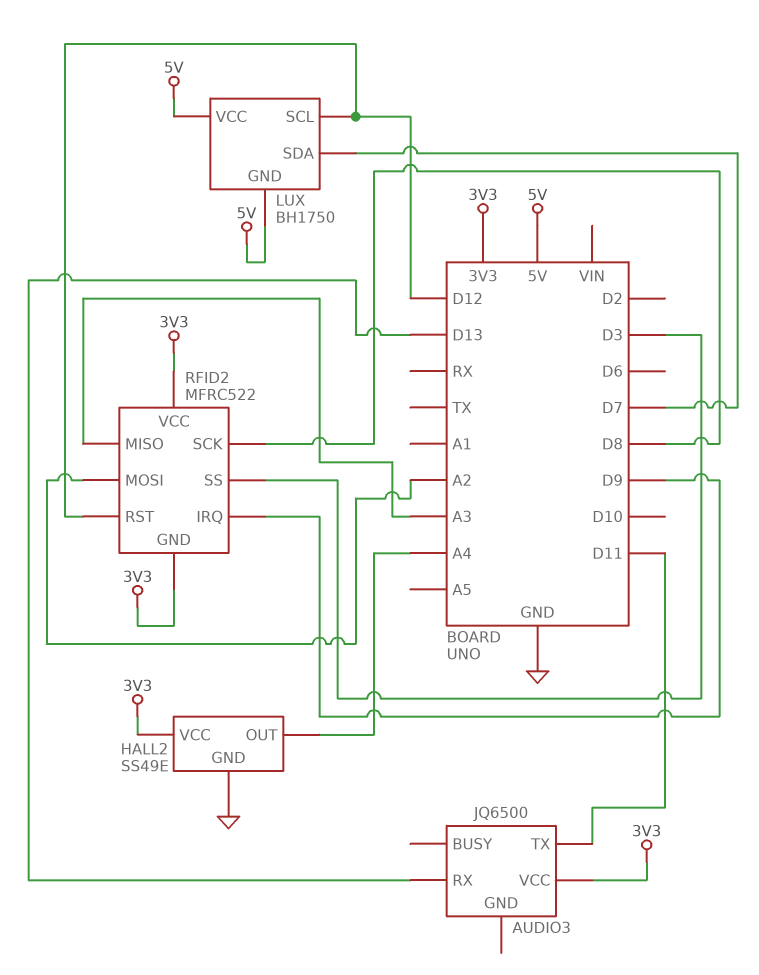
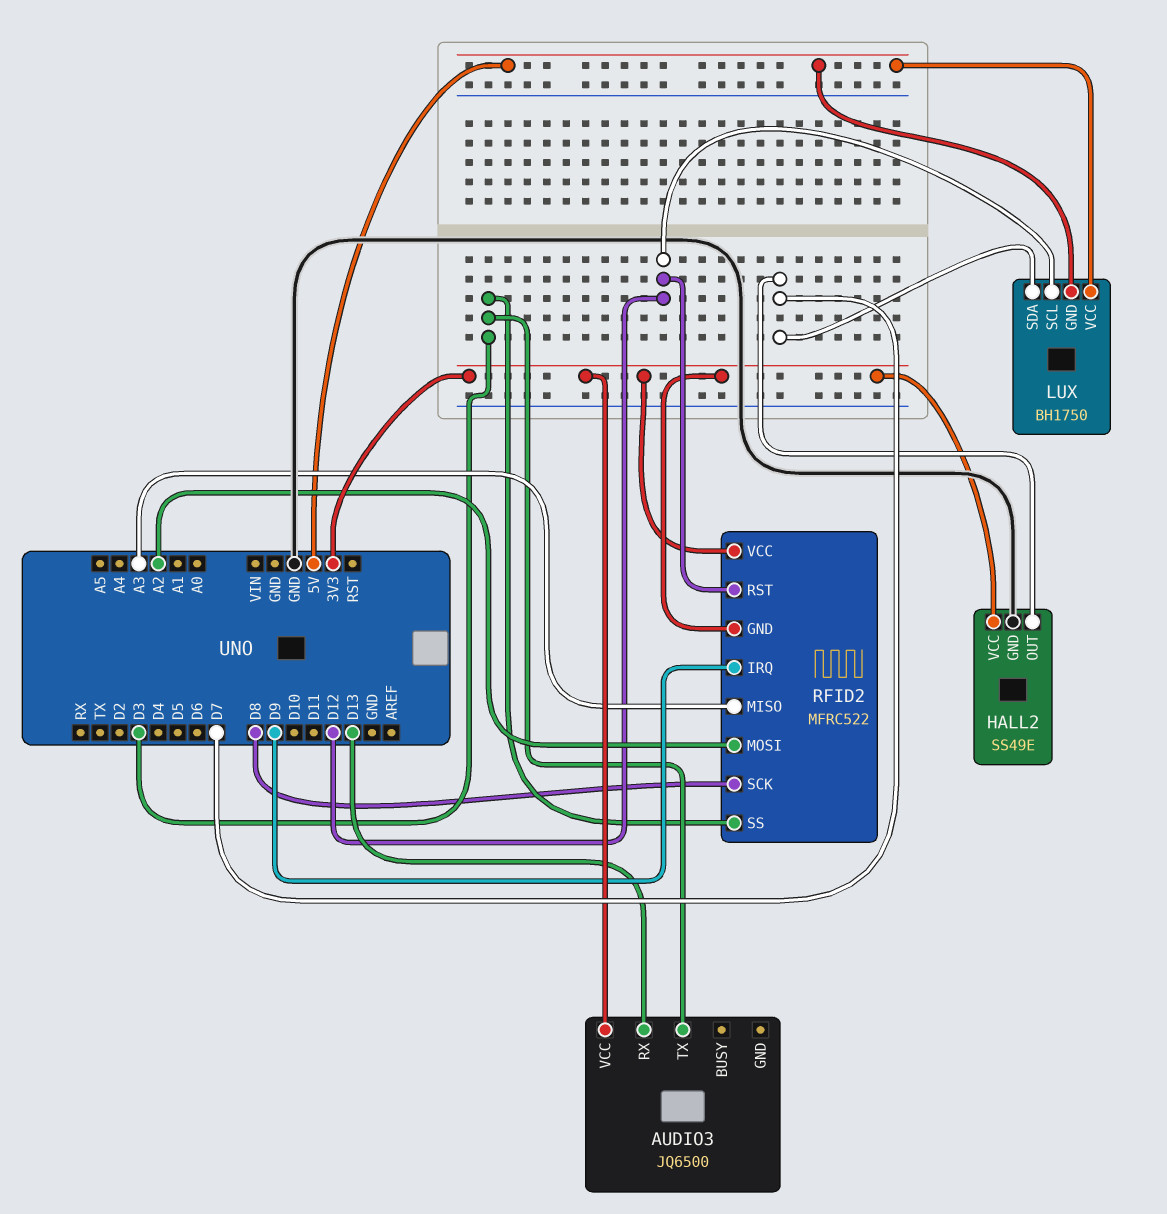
AUDIO3 pin TX: D11 -> D3
HALL2 pin OUT: A4 -> D7

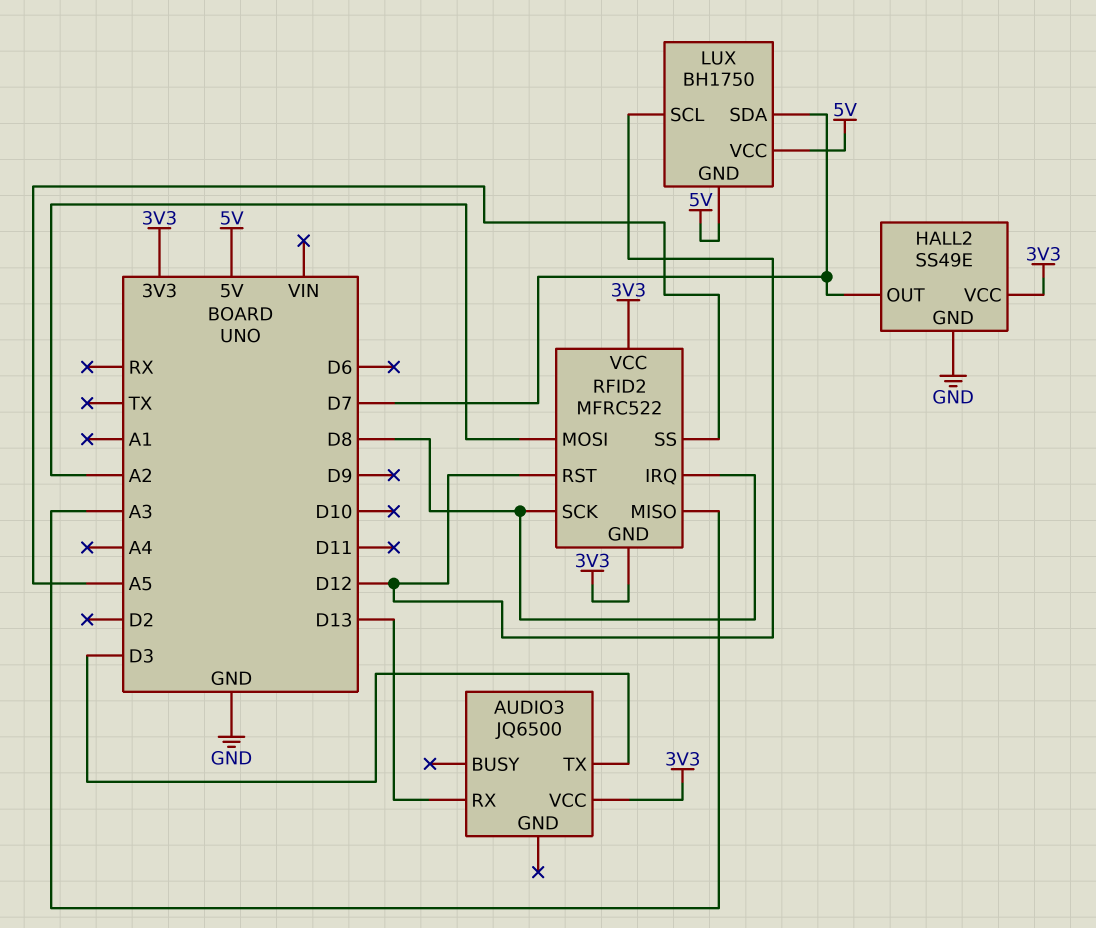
RFID2 pin IRQ: D9 -> D8
RFID2 pin SS: D3 -> A5

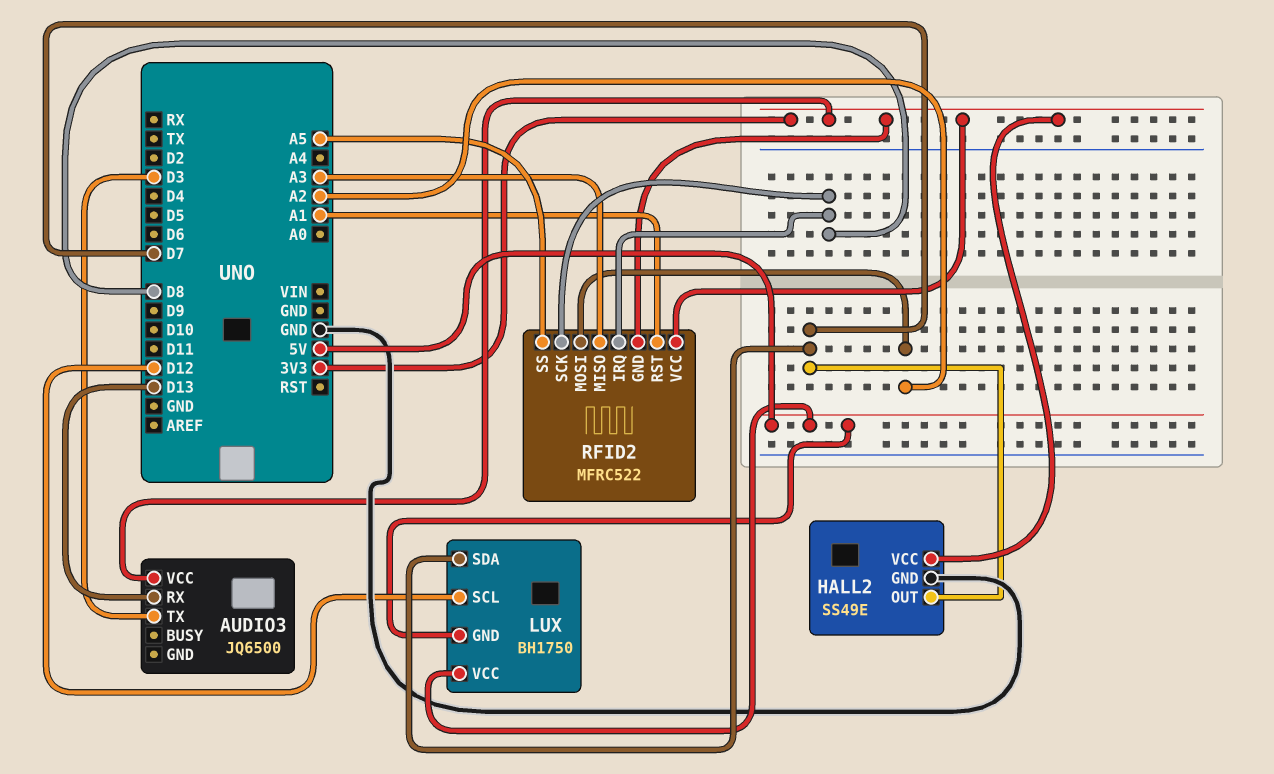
RFID2 pin RST: D12 -> A1

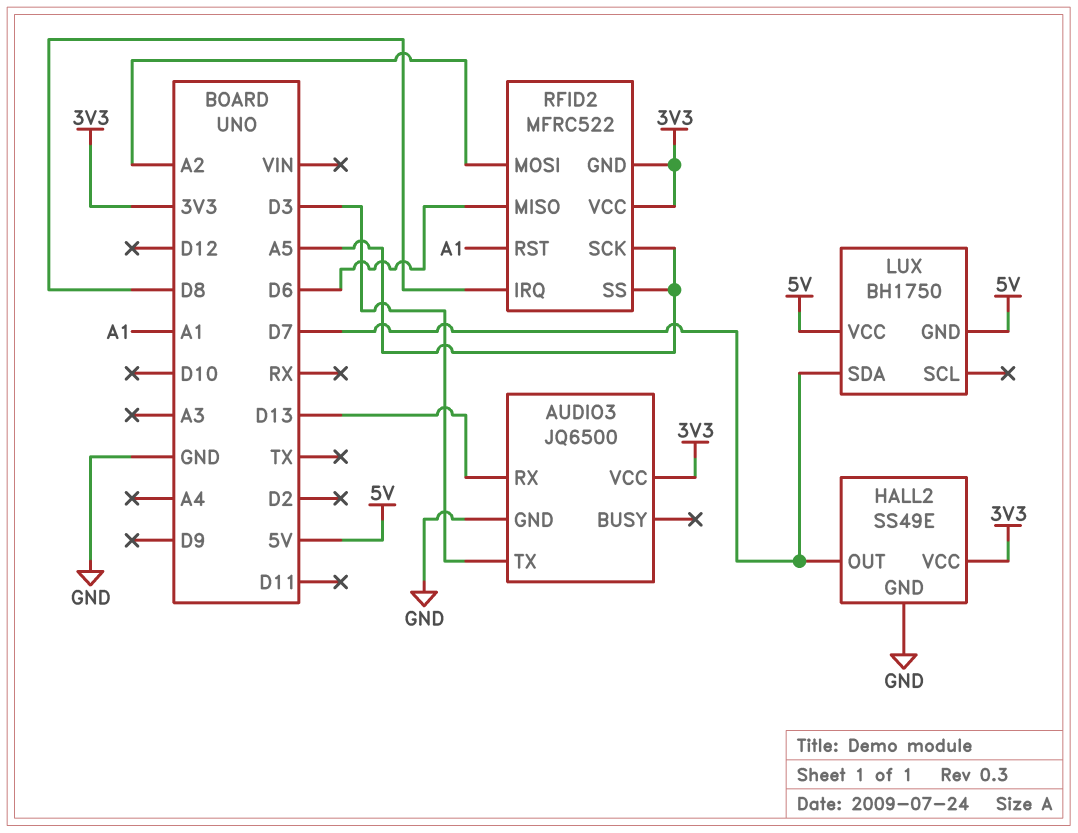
AUDIO3 pin GND: none -> GND
LUX pin SCL: D12 -> none
RFID2 pin MISO: A3 -> D6
RFID2 pin SCK: D8 -> A5

